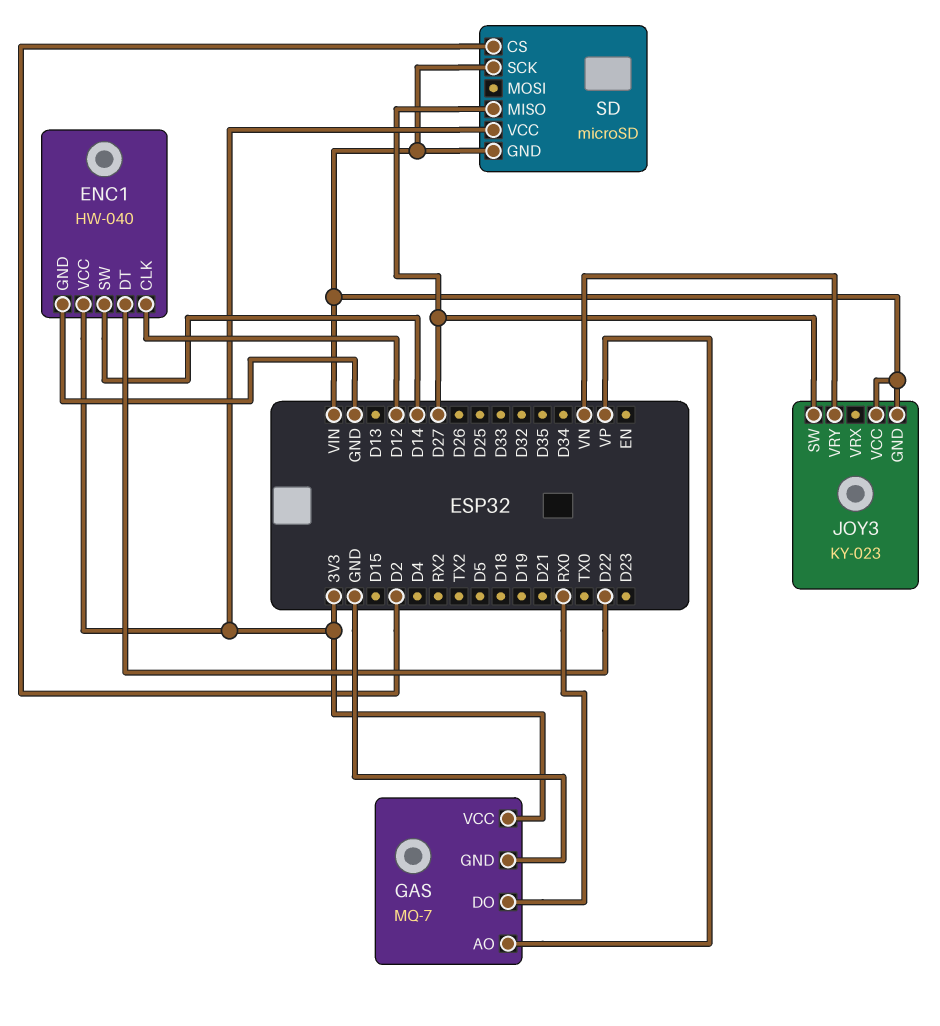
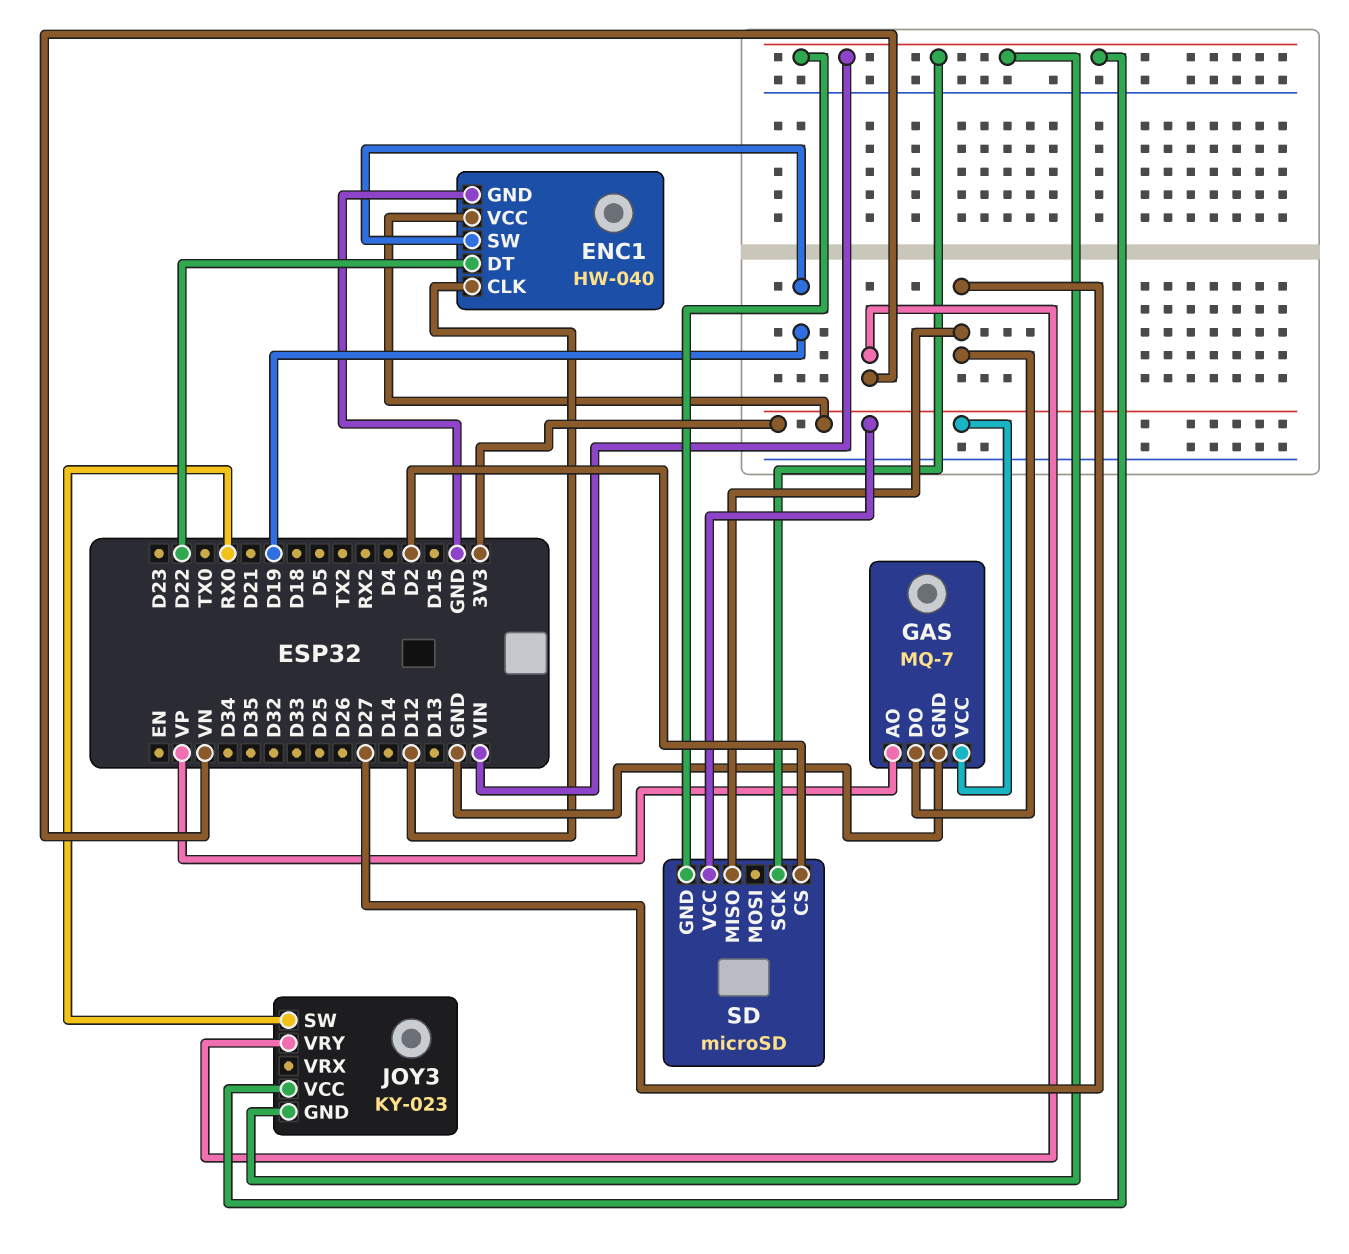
ENC1 pin SW: D14 -> D19
GAS pin DO: RX0 -> D27
JOY3 pin SW: D27 -> RX0

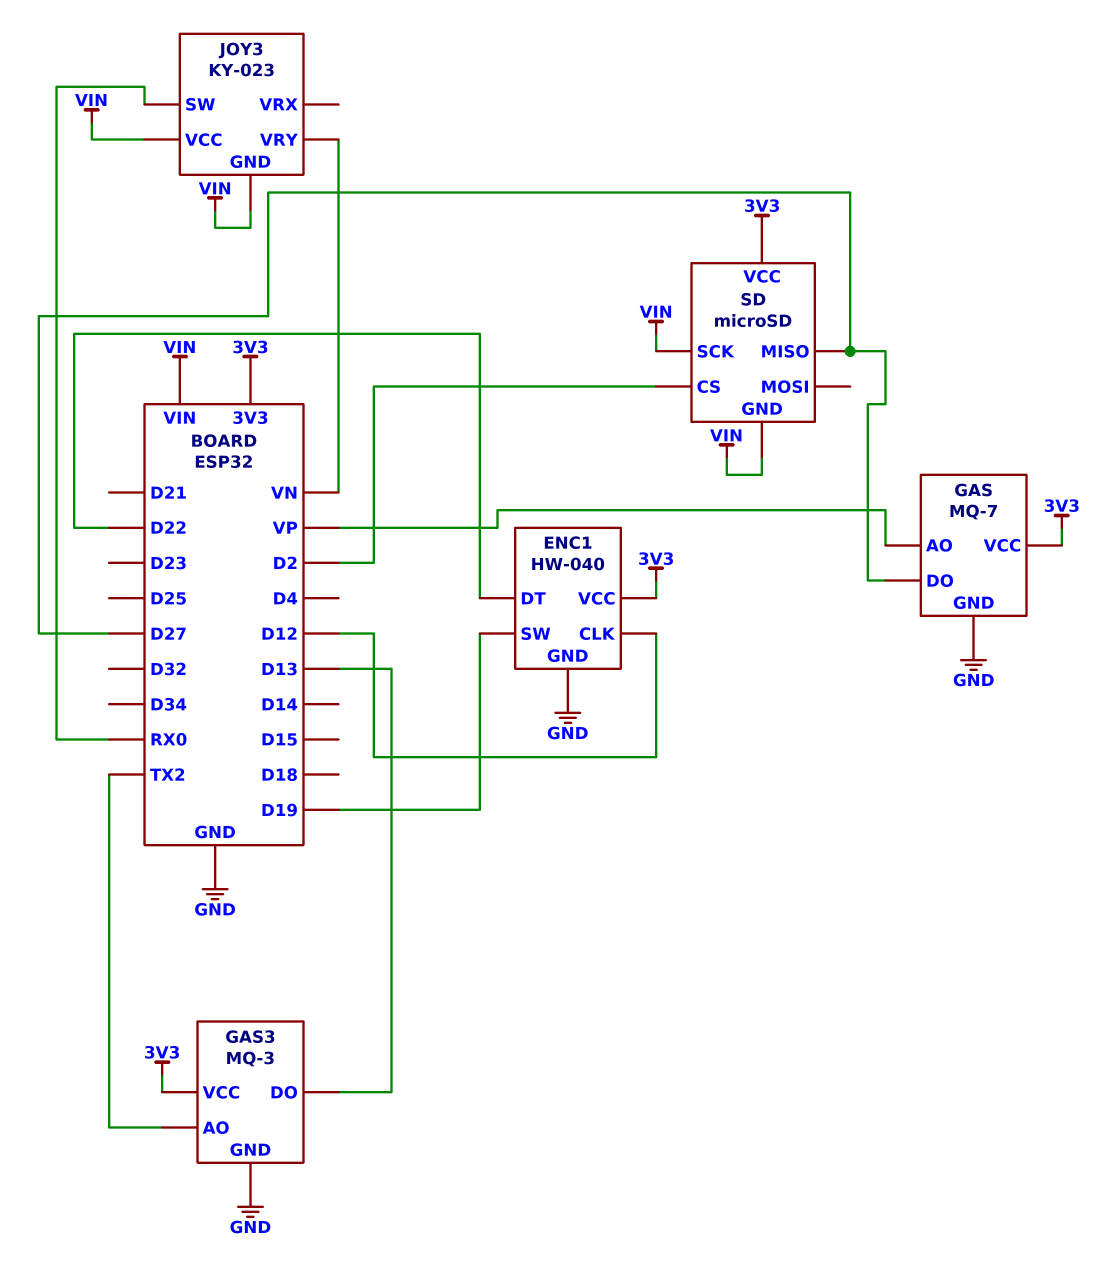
GAS3: none -> MQ-3
GAS3 pin AO: none -> TX2
GAS3 pin DO: none -> D13
GAS3 pin GND: none -> GND
GAS3 pin VCC: none -> 3V3

